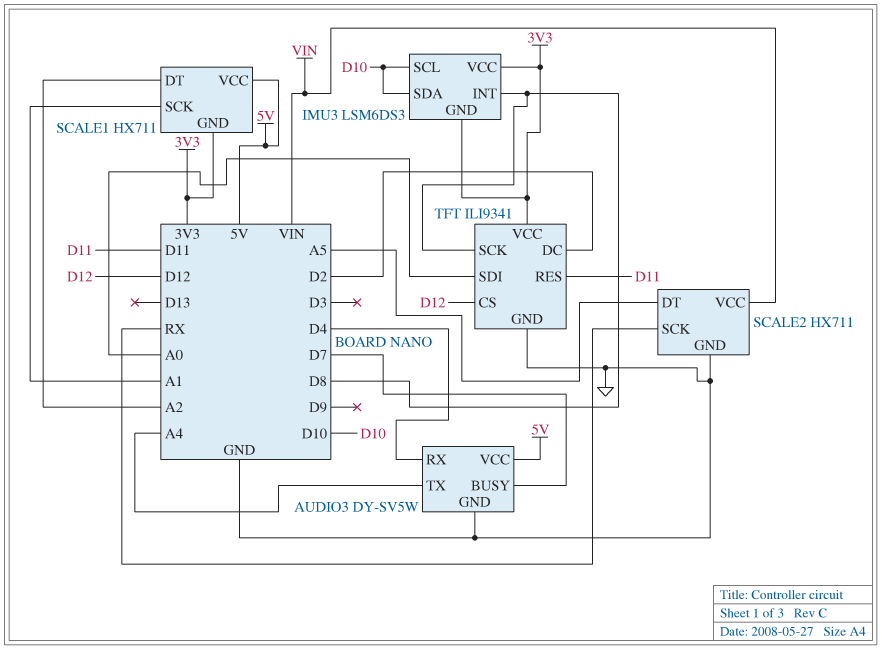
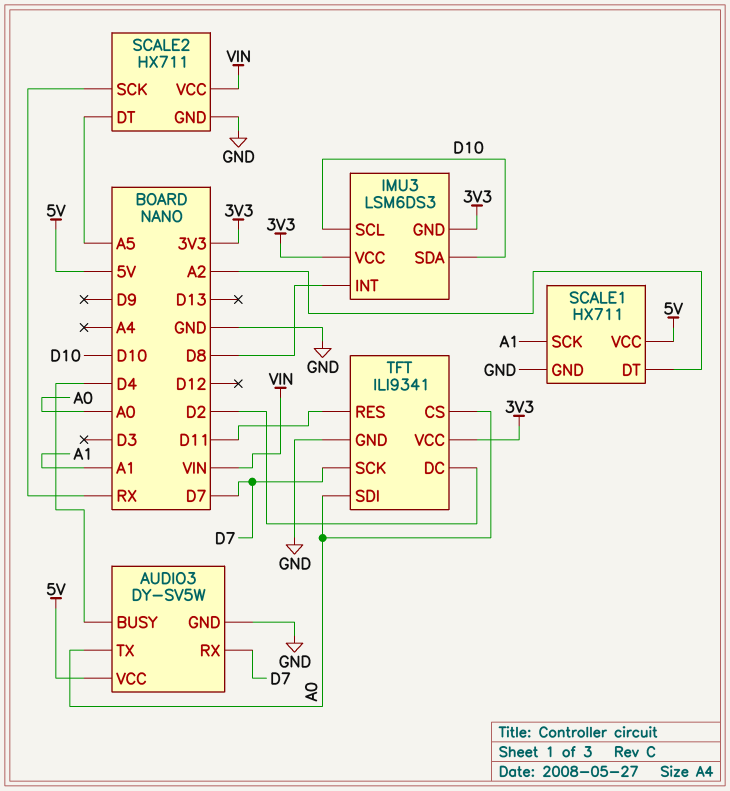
AUDIO3 pin BUSY: D7 -> D4
AUDIO3 pin RX: D4 -> D7
AUDIO3 pin TX: A4 -> A0
SCALE1 pin GND: 3V3 -> GND
TFT pin CS: D12 -> A0
TFT pin SCK: D8 -> D7

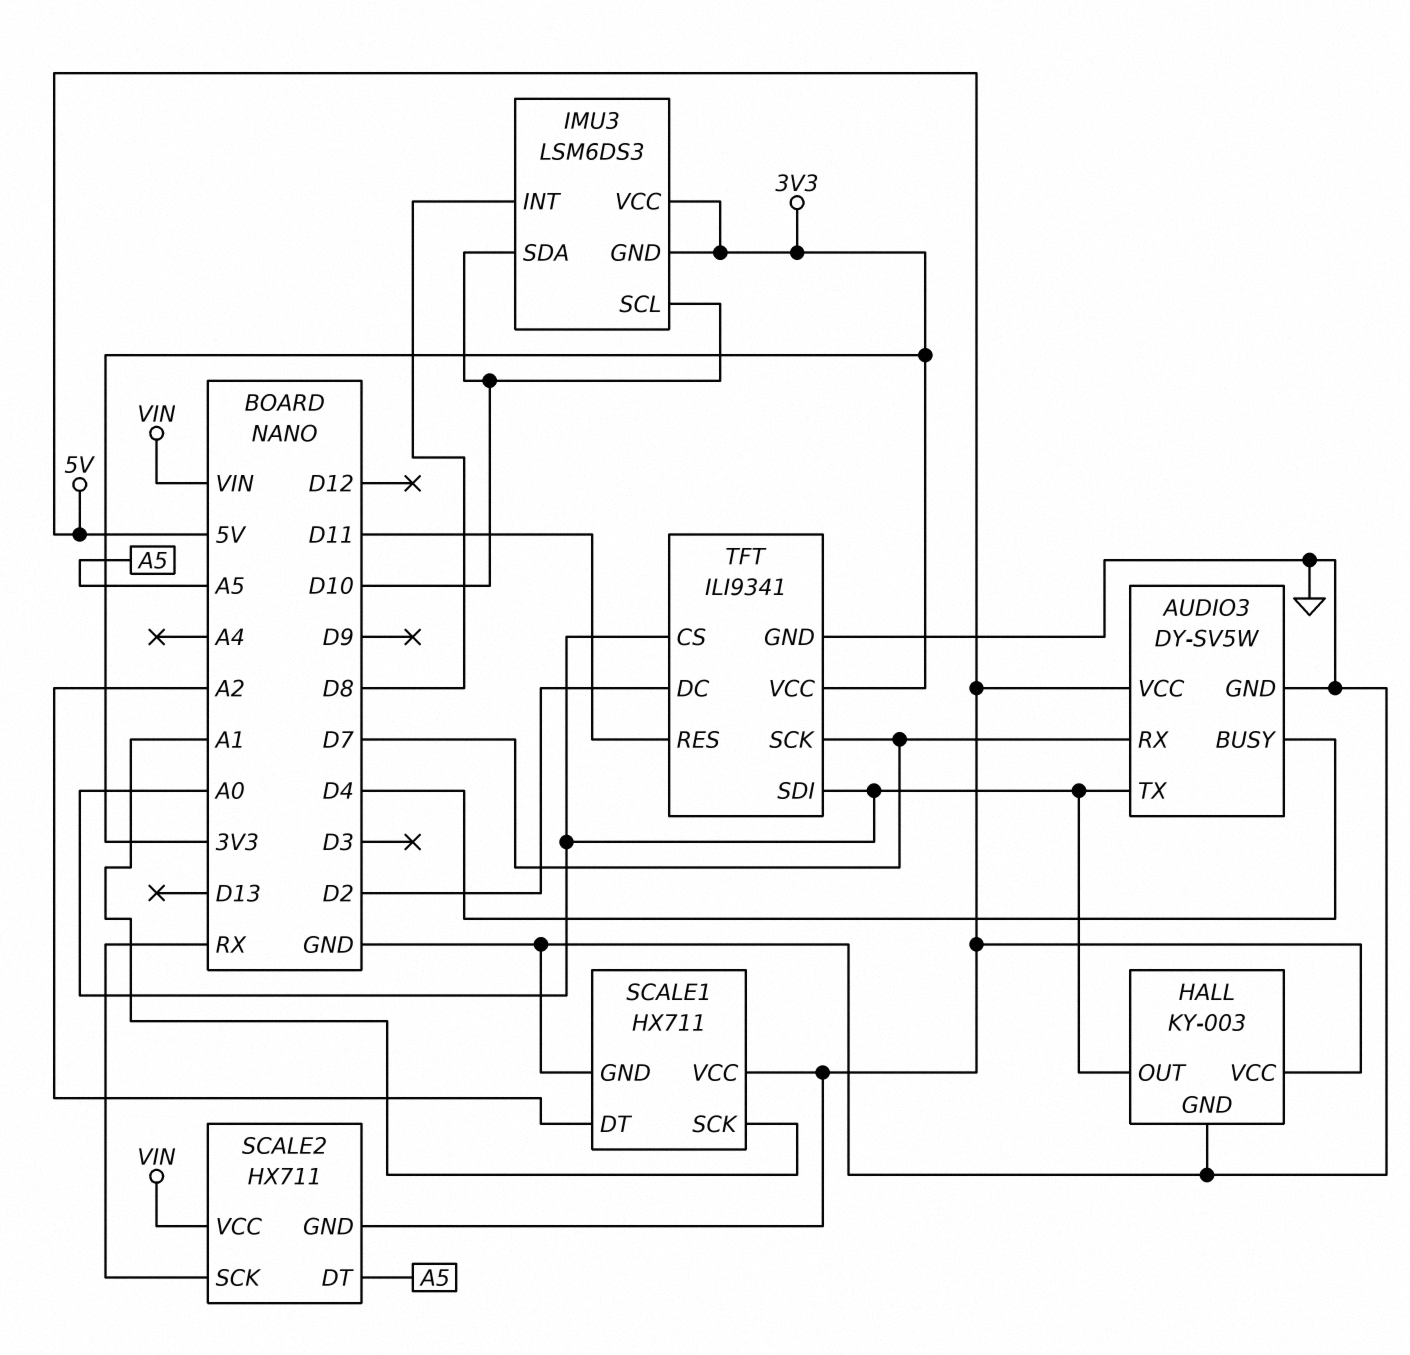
HALL: none -> KY-003
HALL pin GND: none -> GND
HALL pin OUT: none -> A0
HALL pin VCC: none -> 5V
SCALE2 pin GND: GND -> 5V

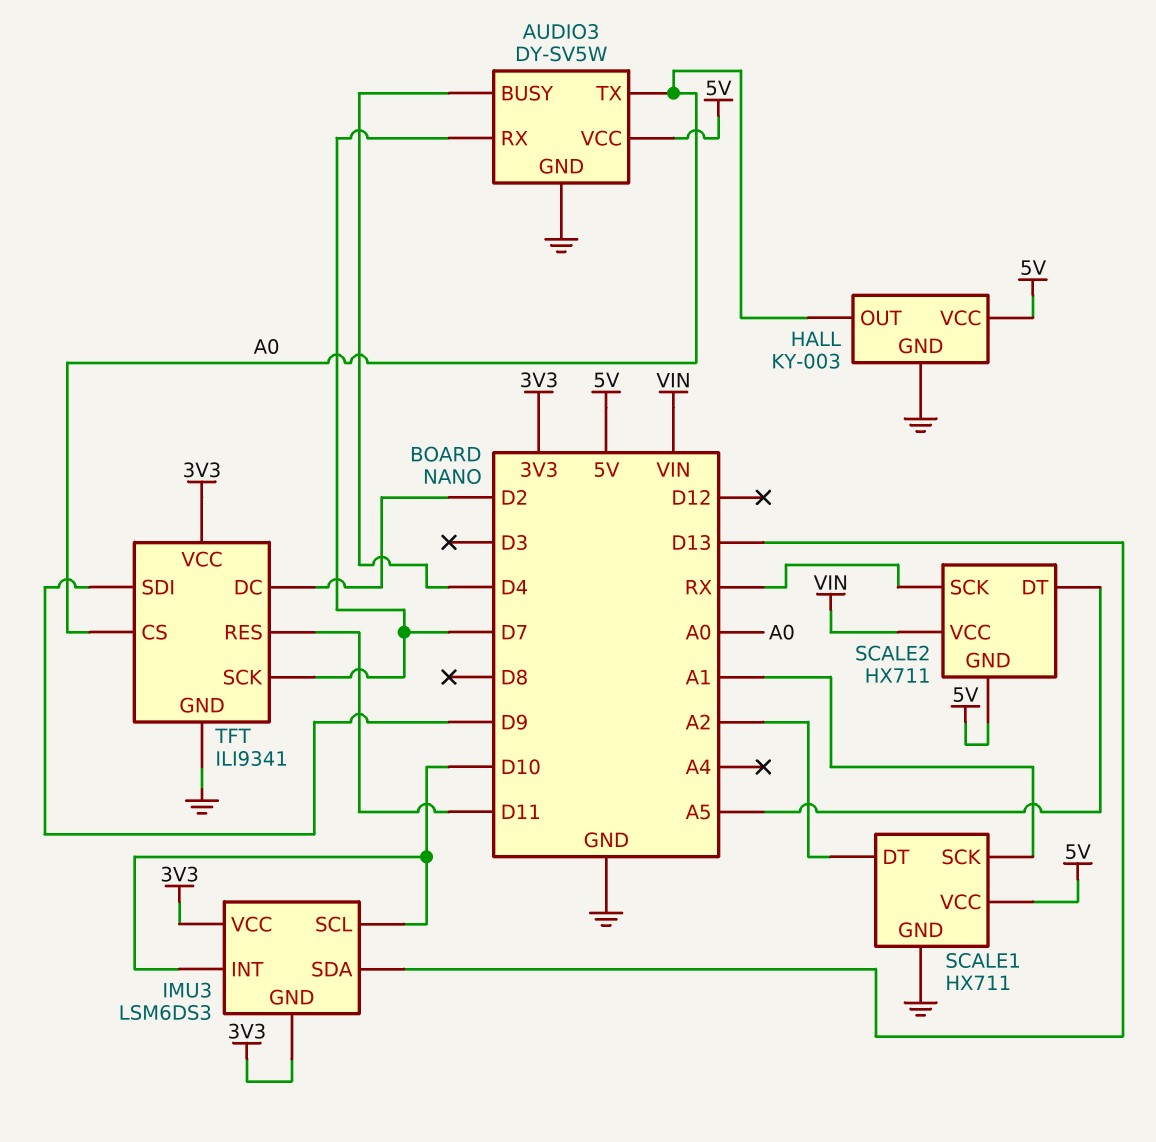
IMU3 pin INT: D8 -> D10
IMU3 pin SDA: D10 -> D13
TFT pin SDI: A0 -> D9

